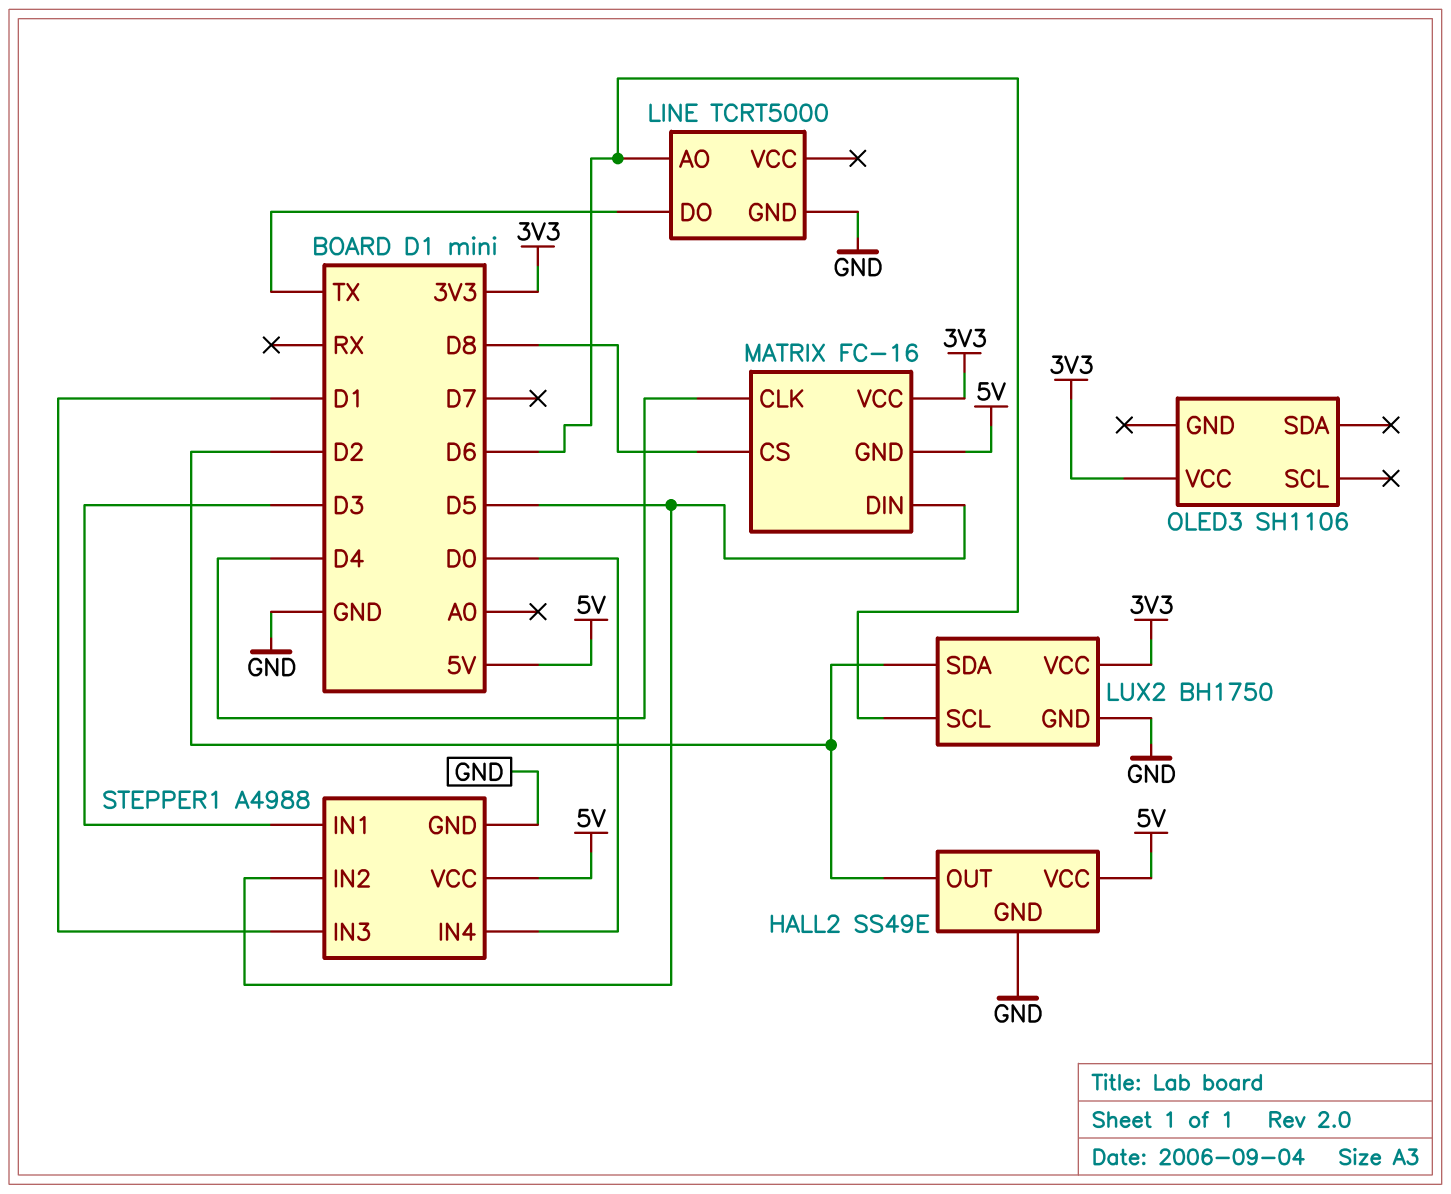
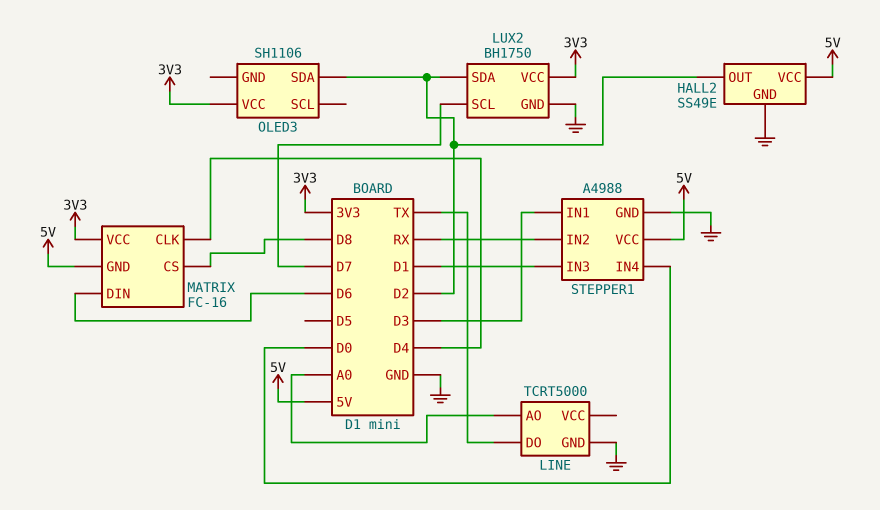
LINE pin AO: D6 -> A0
LUX2 pin SCL: D6 -> D7
MATRIX pin DIN: D5 -> D6
OLED3 pin SDA: none -> D2
STEPPER1 pin IN2: D5 -> RX

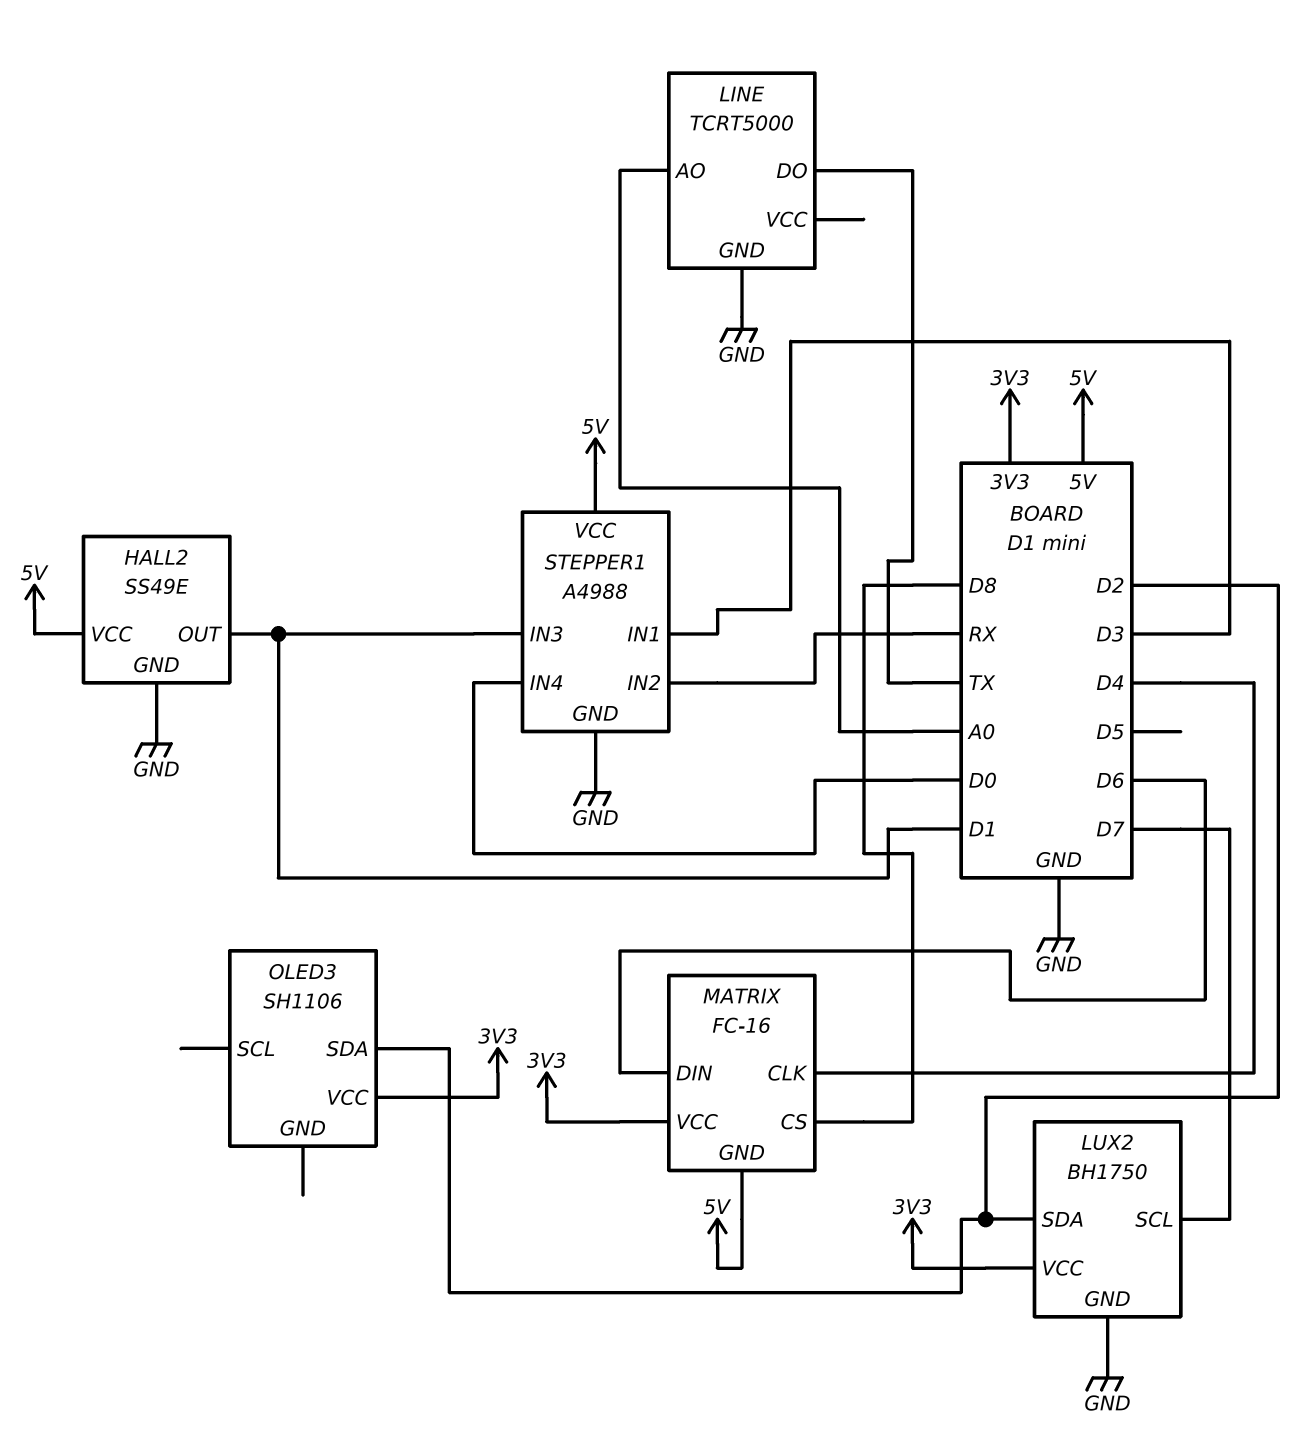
HALL2 pin OUT: D2 -> D1

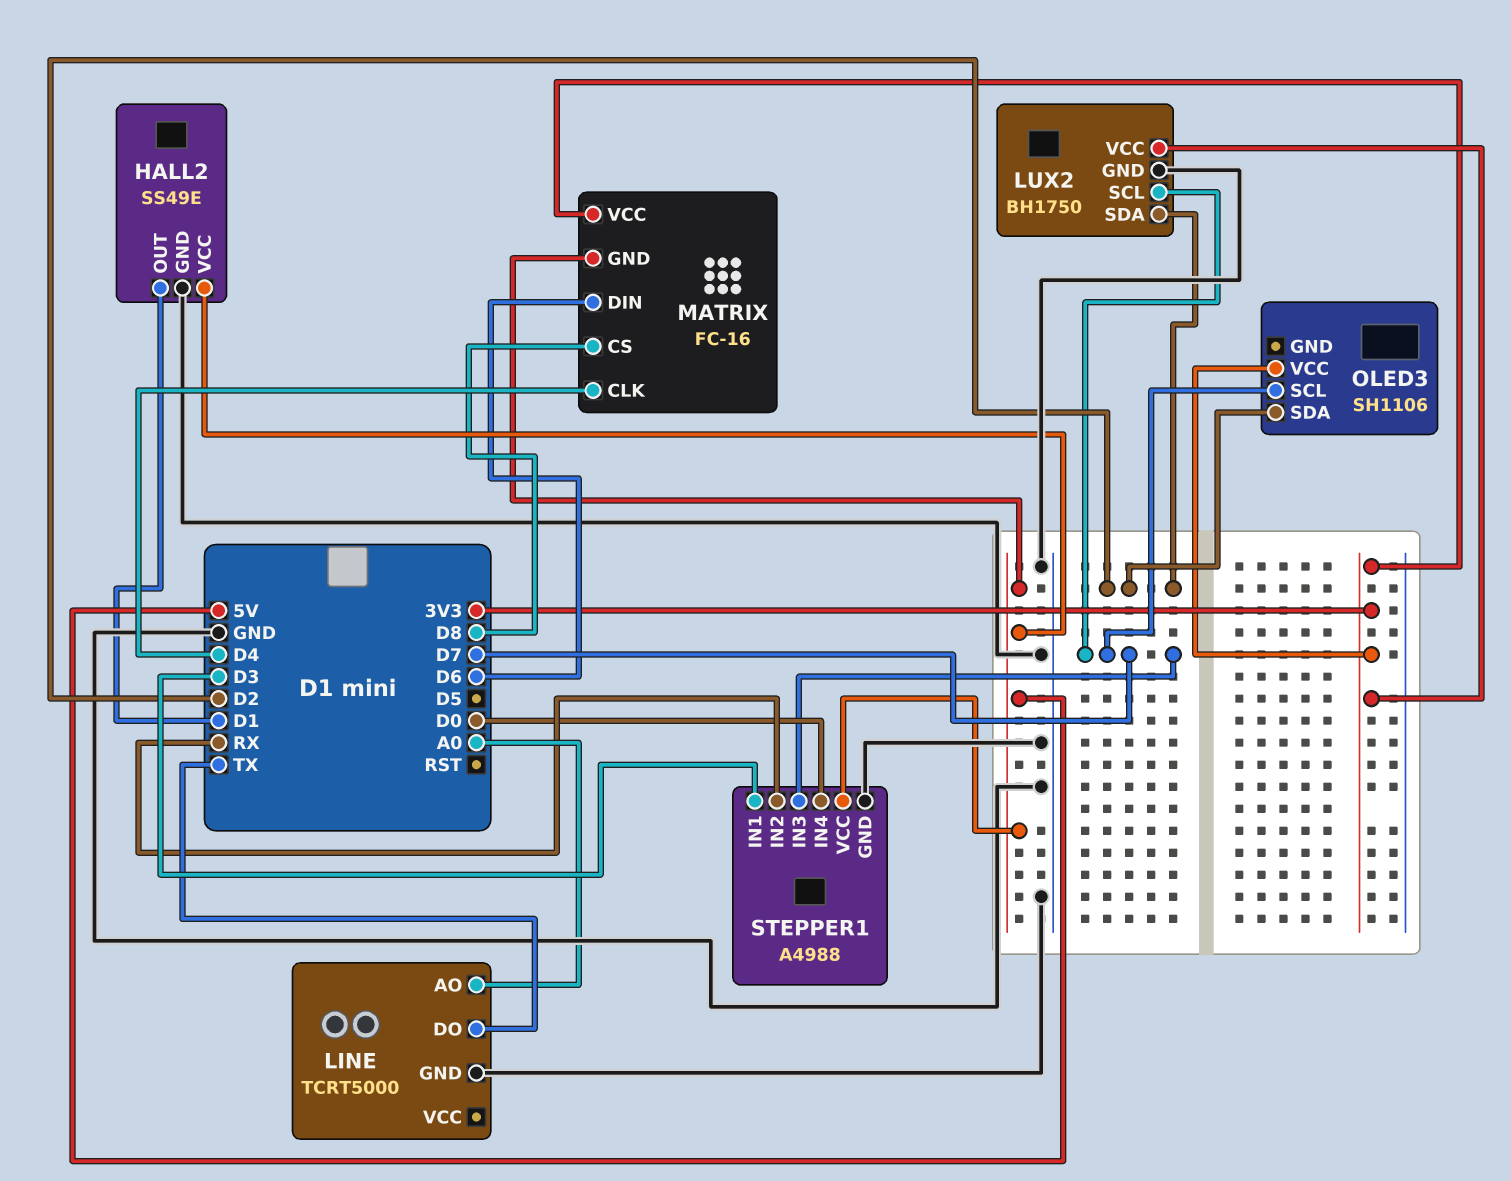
OLED3 pin SCL: none -> D7
STEPPER1 pin IN3: D1 -> D7

